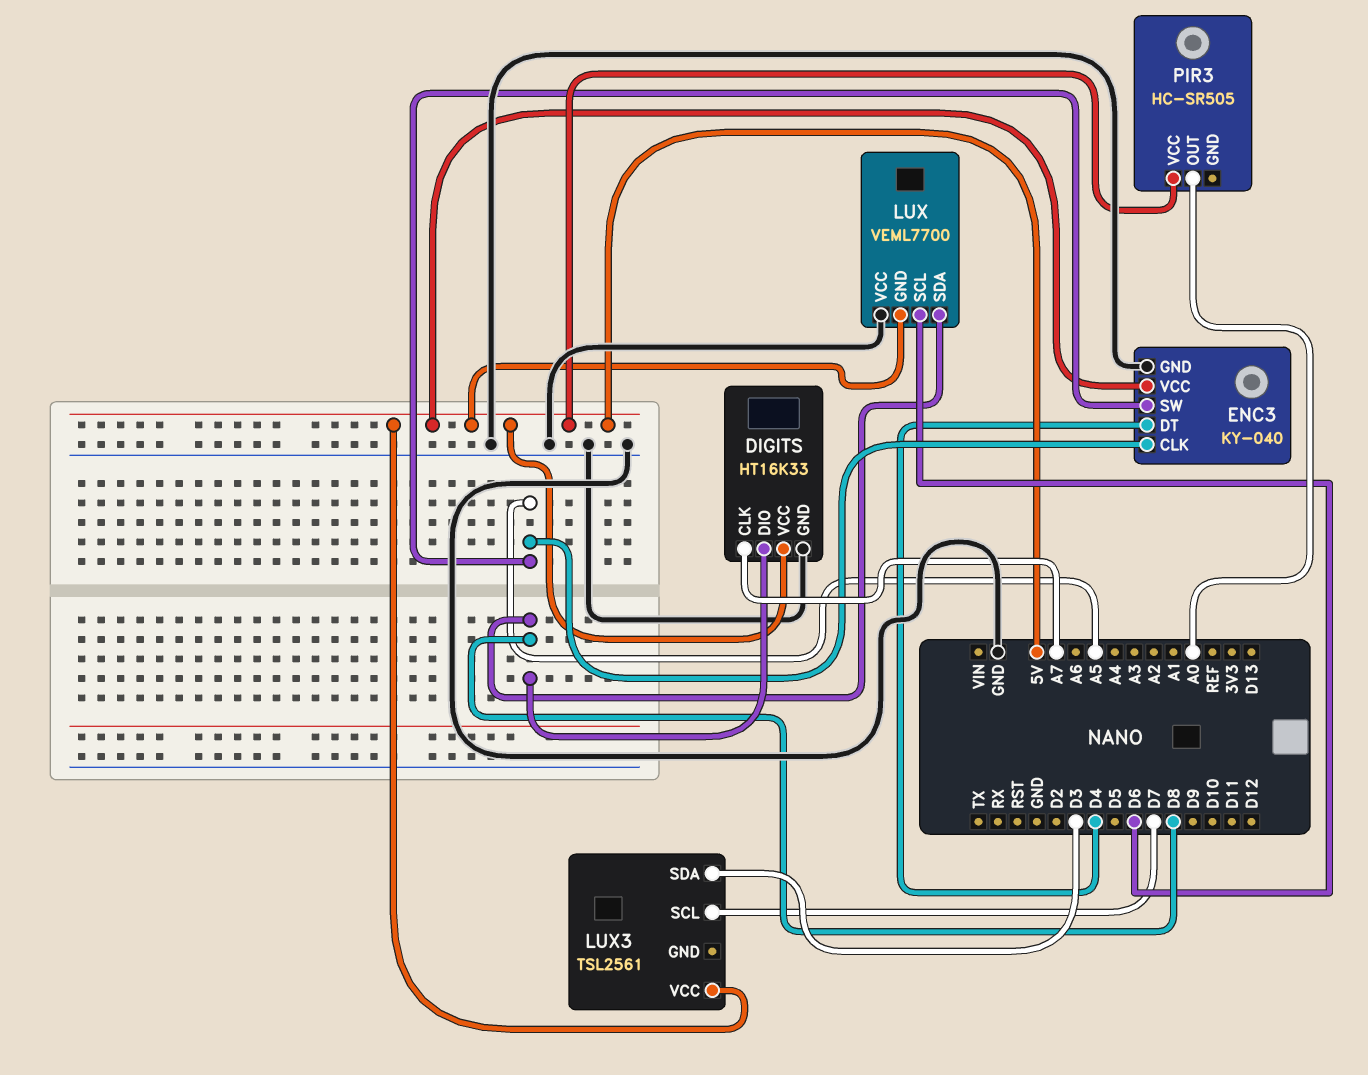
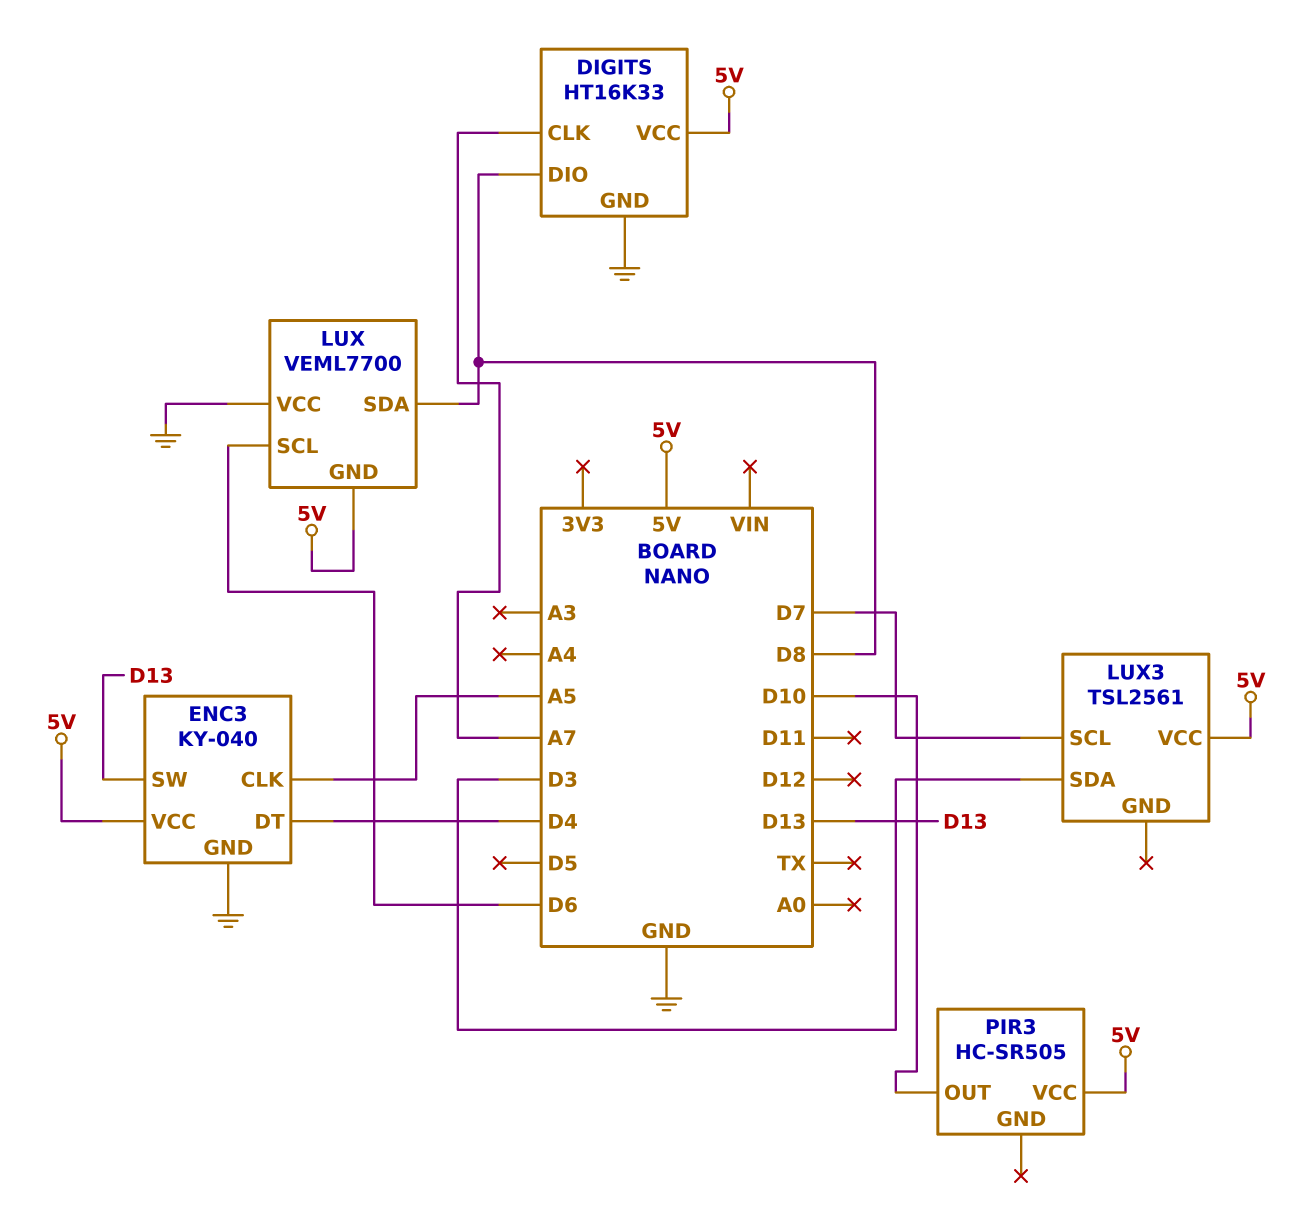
ENC3 pin SW: A5 -> D13
PIR3 pin OUT: A0 -> D10

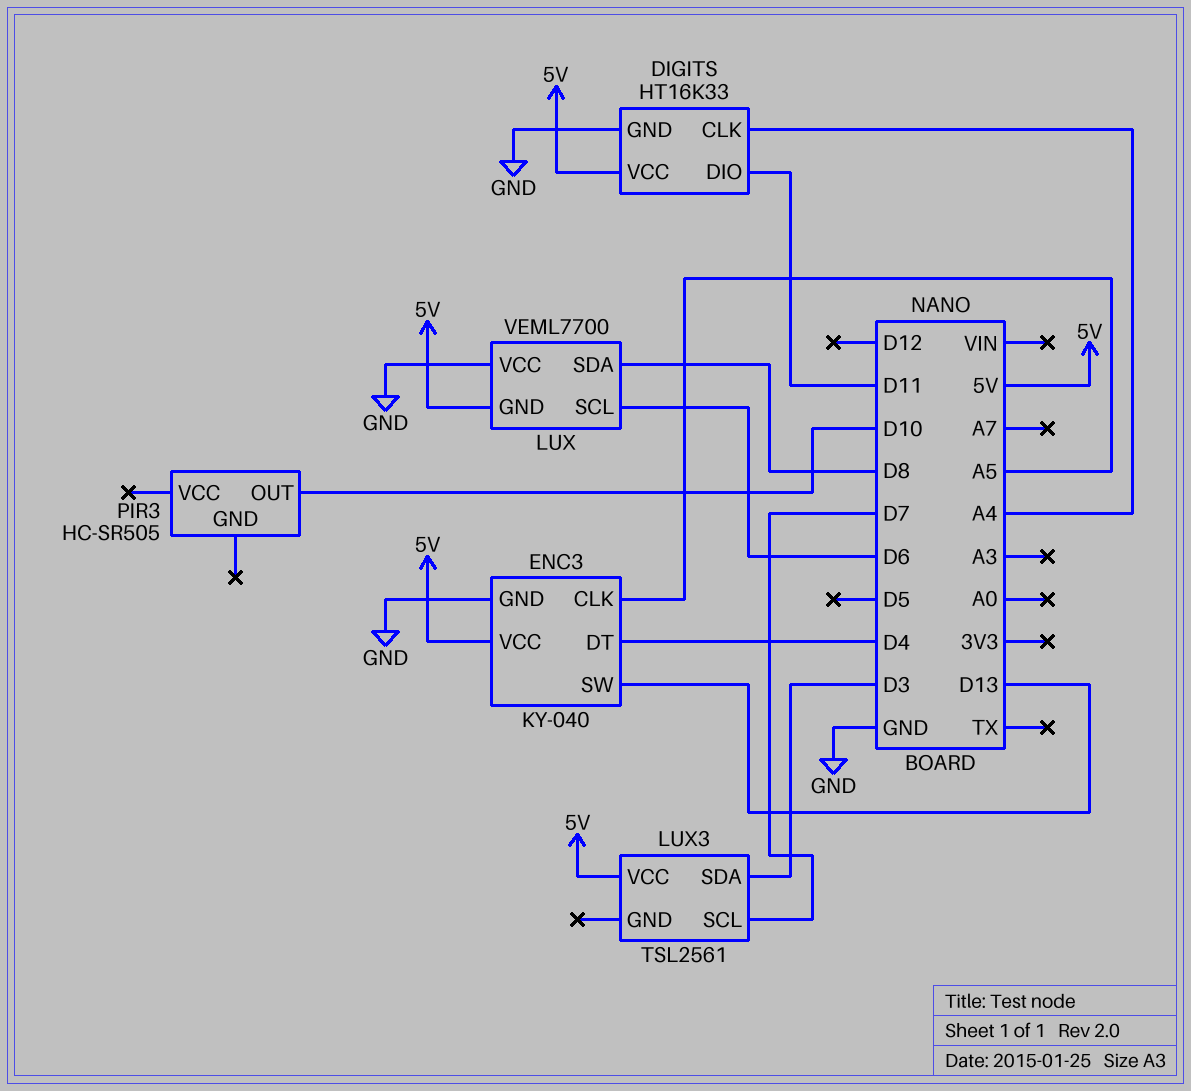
DIGITS pin CLK: A7 -> A4
DIGITS pin DIO: D8 -> D11
PIR3 pin VCC: 5V -> none

